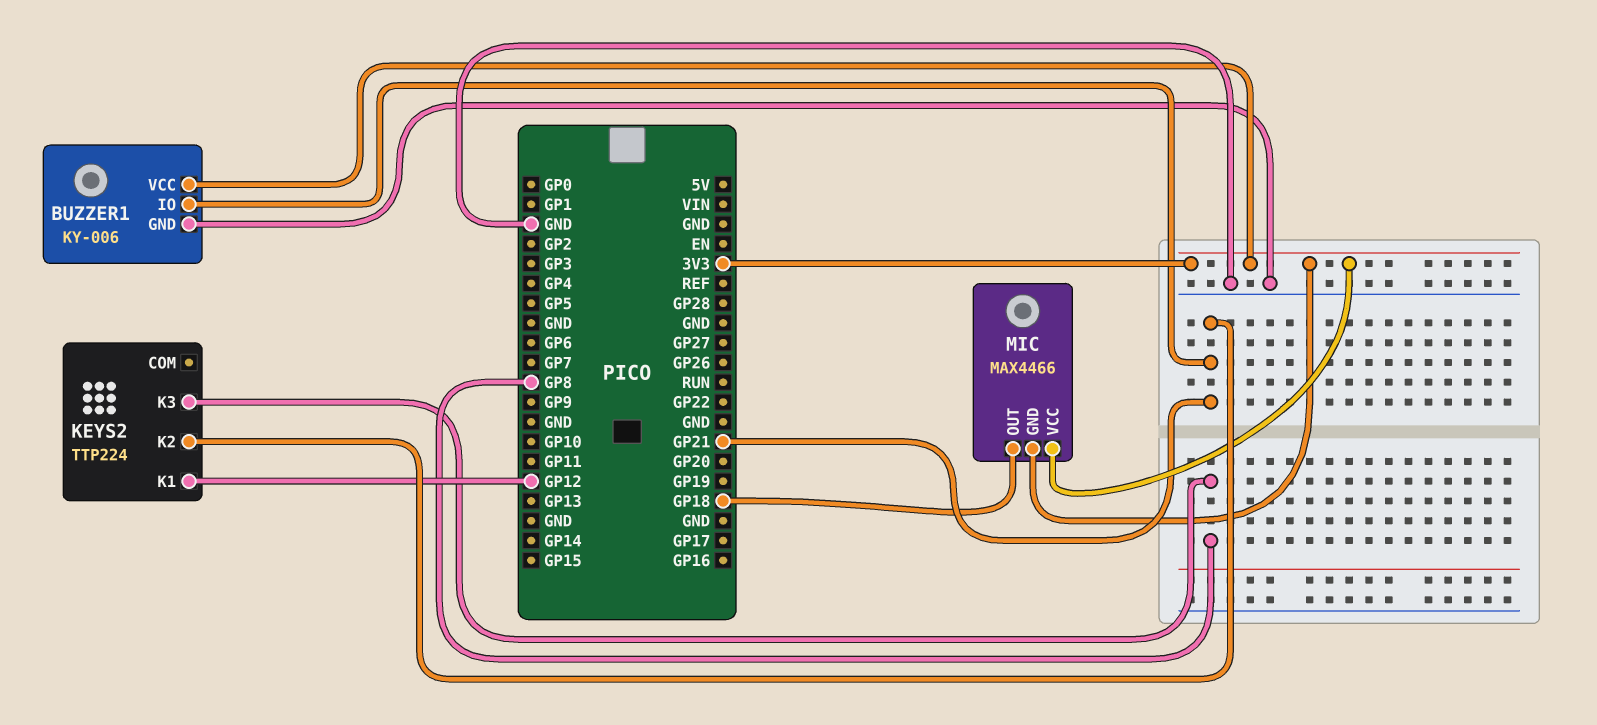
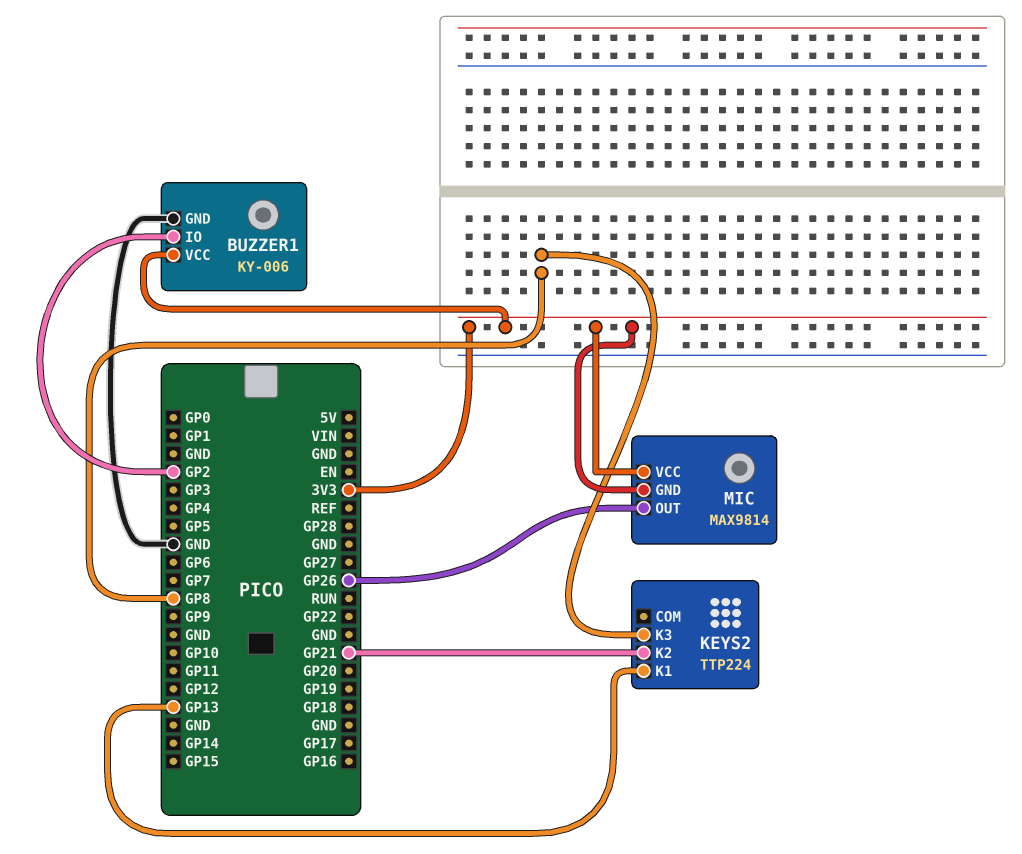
BUZZER1 pin IO: GP21 -> GP2
KEYS2 pin K1: GP12 -> GP13
MIC: MAX4466 -> MAX9814
MIC pin OUT: GP18 -> GP26

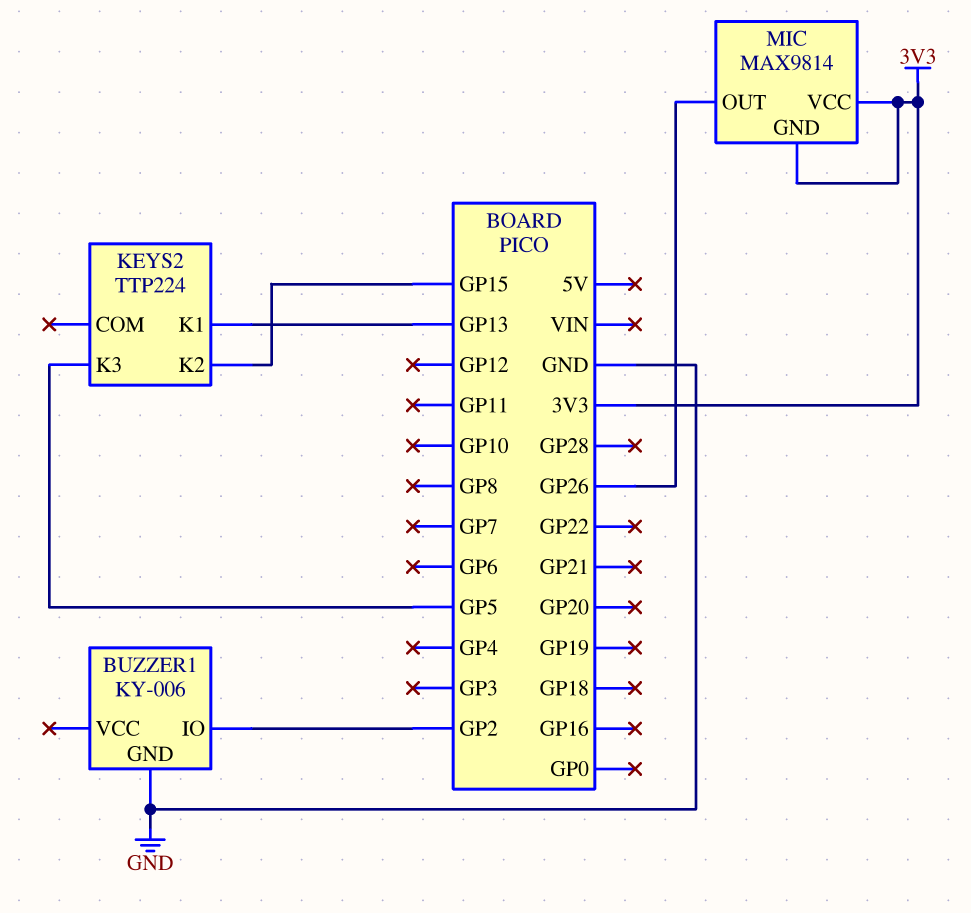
BUZZER1 pin VCC: 3V3 -> none
KEYS2 pin K2: GP21 -> GP15
KEYS2 pin K3: GP8 -> GP5

